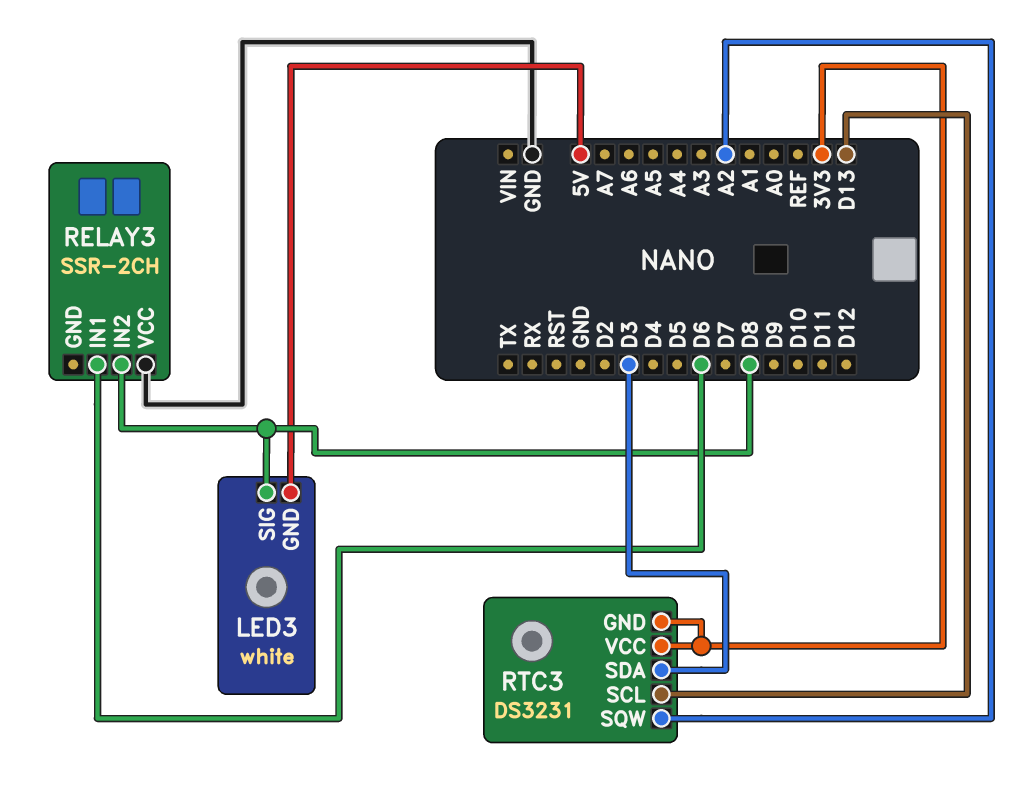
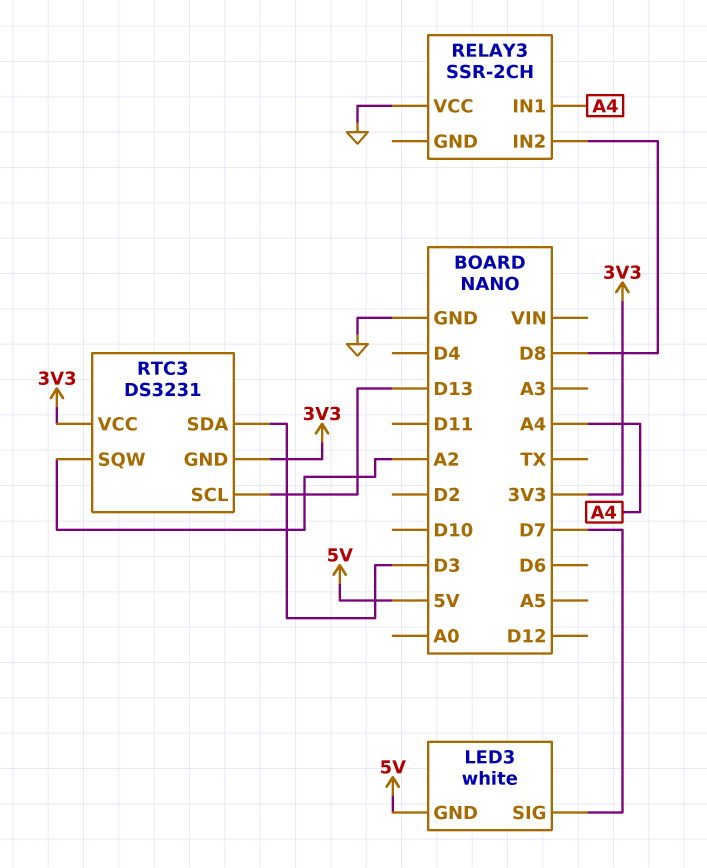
LED3 pin SIG: D8 -> D7
RELAY3 pin IN1: D6 -> A4

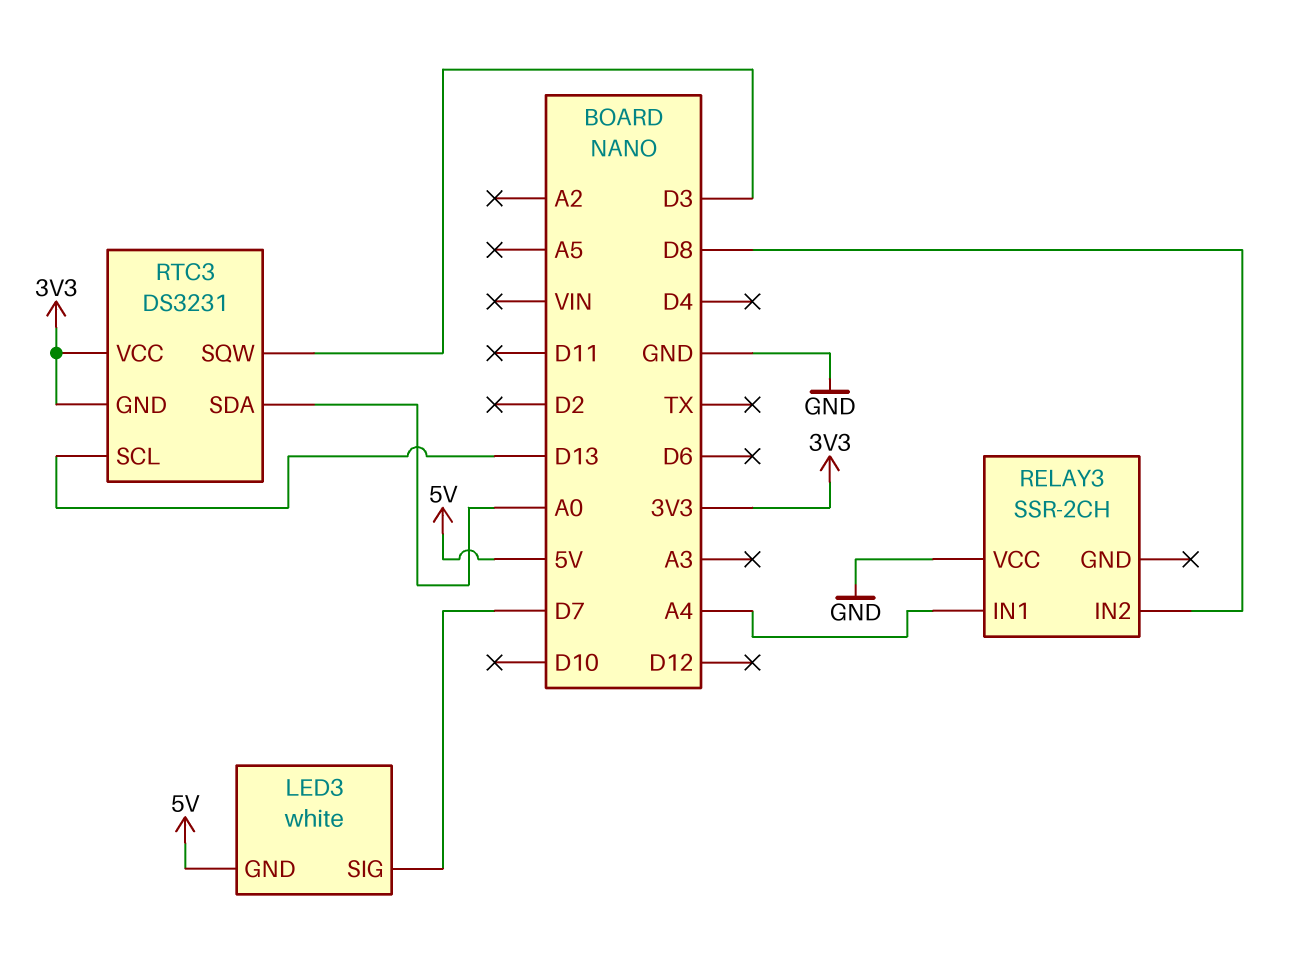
RTC3 pin SDA: D3 -> A0
RTC3 pin SQW: A2 -> D3

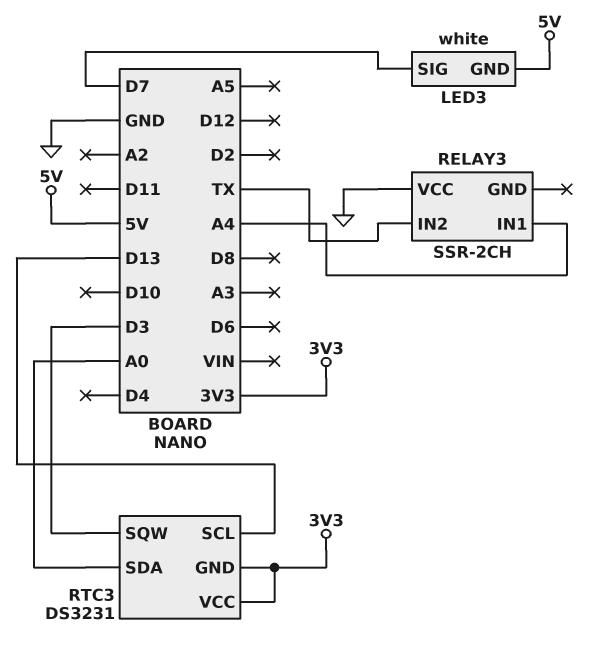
RELAY3 pin IN2: D8 -> TX

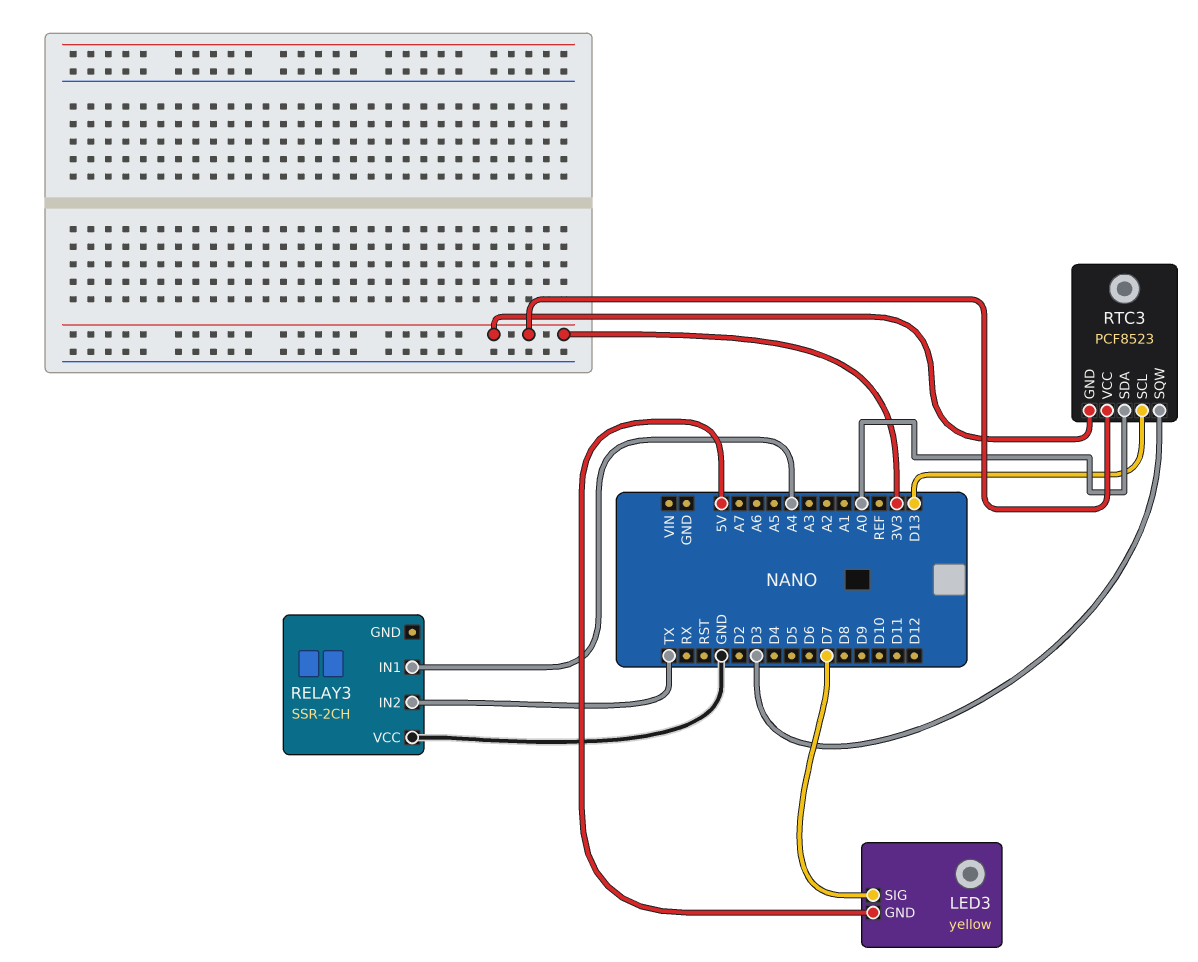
LED3: white -> yellow
RTC3: DS3231 -> PCF8523

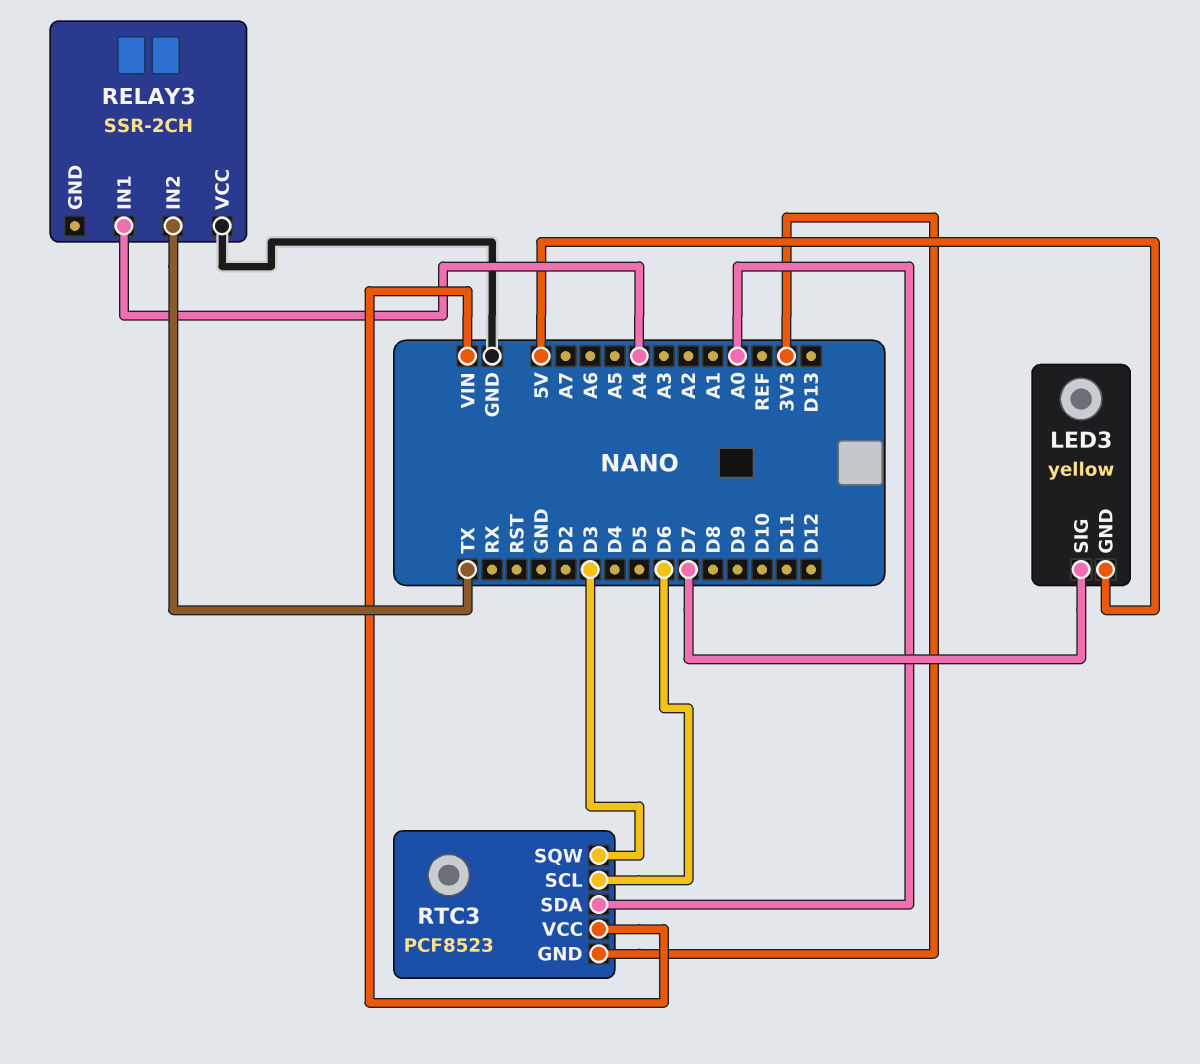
RTC3 pin SCL: D13 -> D6
RTC3 pin VCC: 3V3 -> VIN

